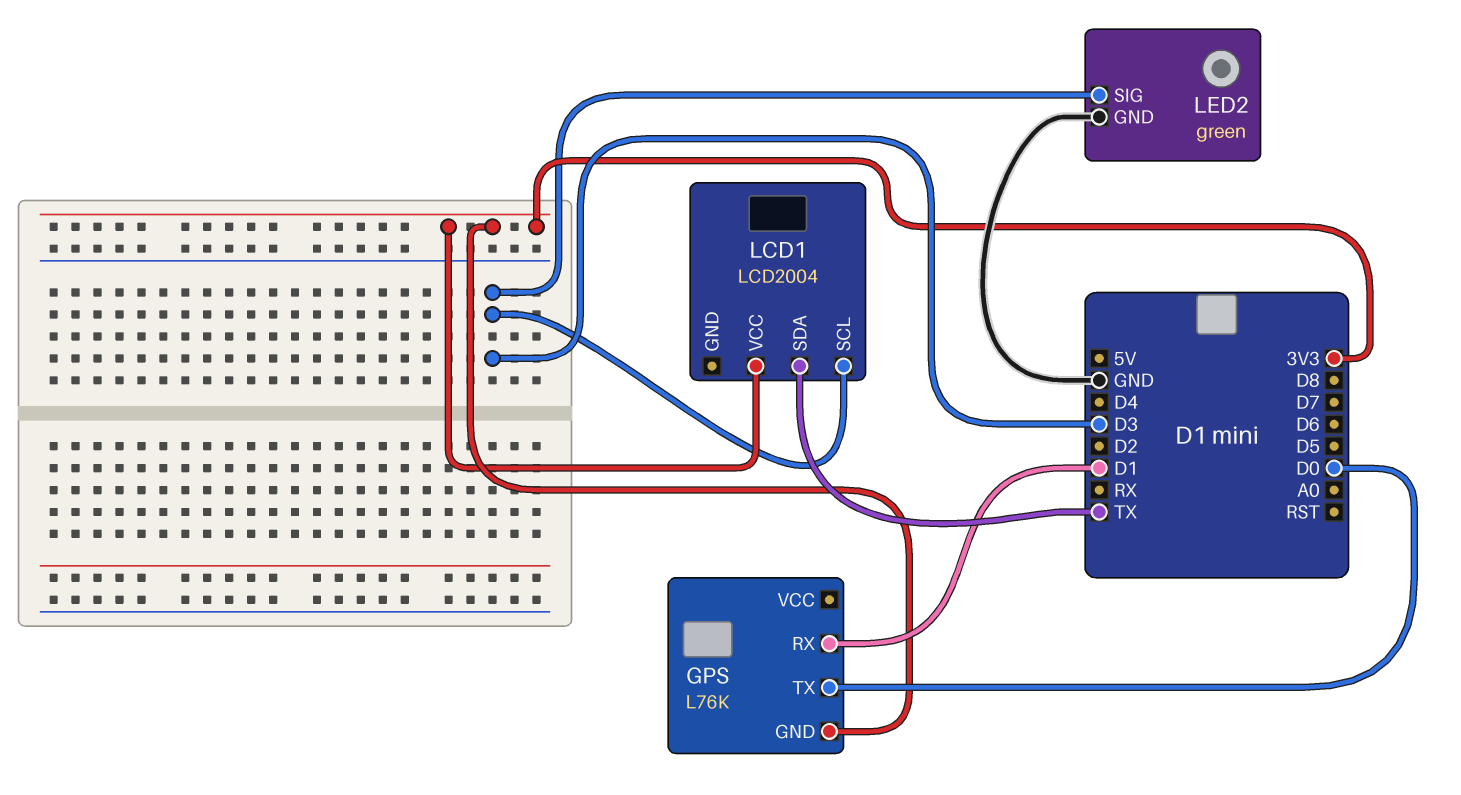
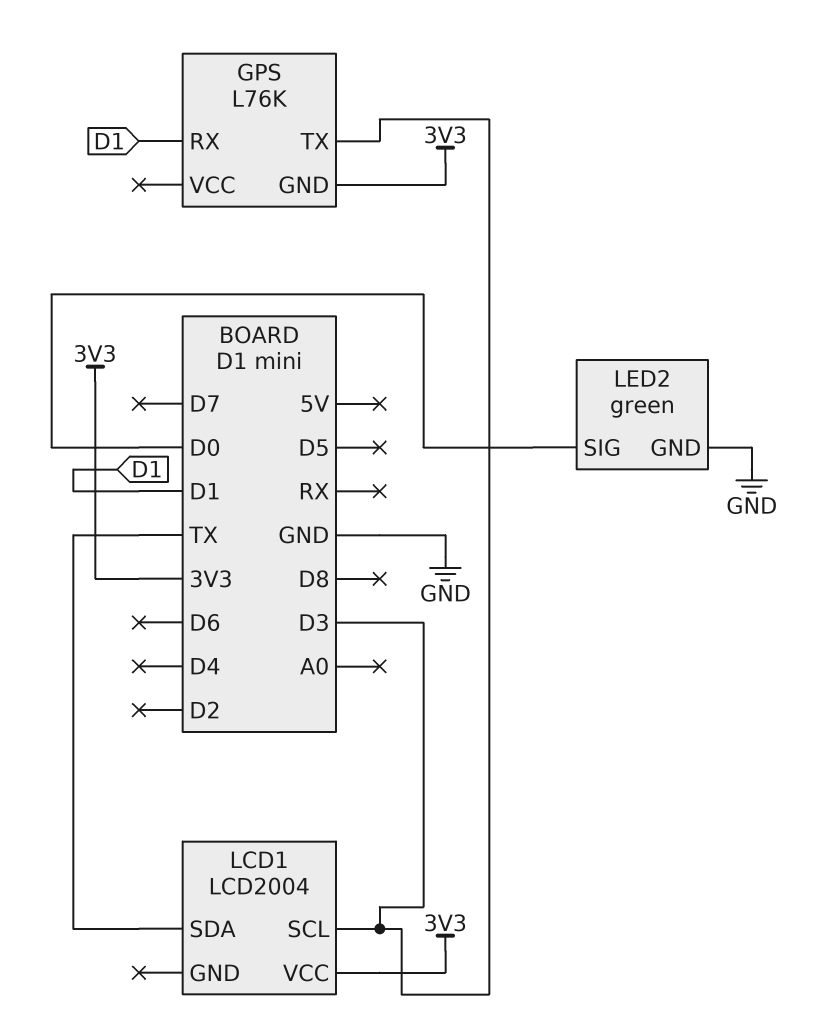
GPS pin TX: D0 -> D3
LED2 pin SIG: D3 -> D0

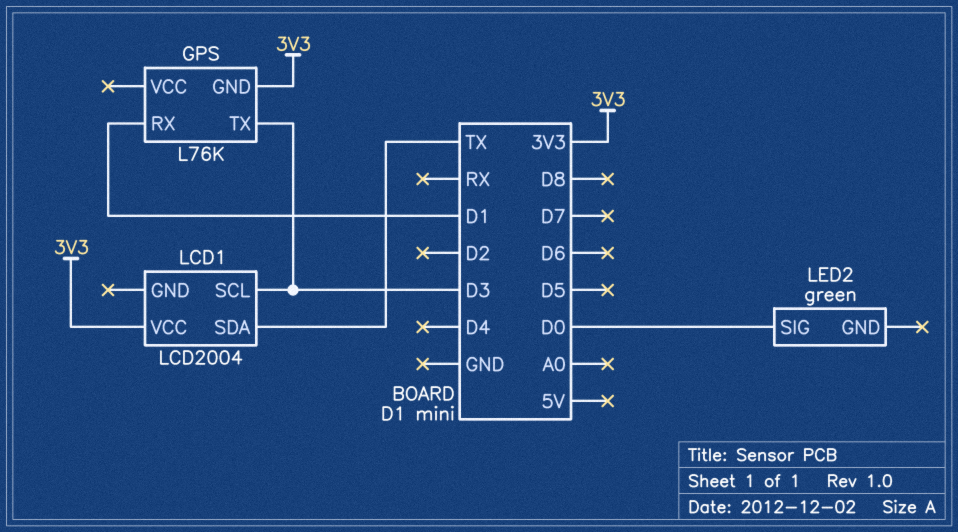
LED2 pin GND: GND -> none

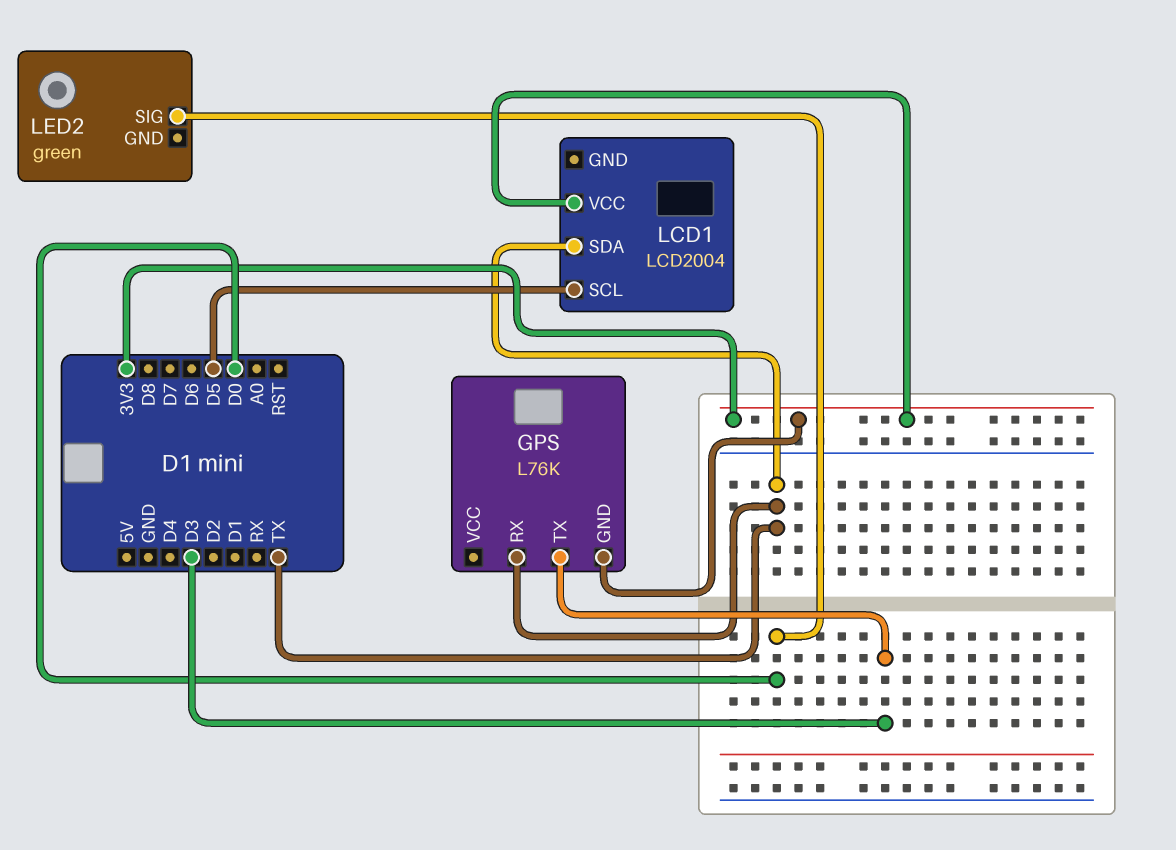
GPS pin RX: D1 -> TX
LCD1 pin SCL: D3 -> D5

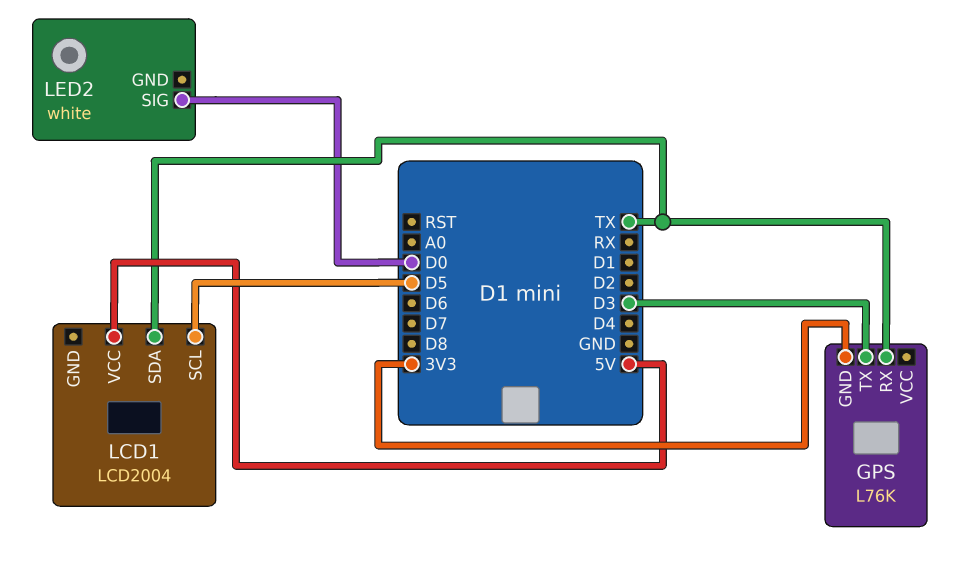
LCD1 pin VCC: 3V3 -> 5V
LED2: green -> white

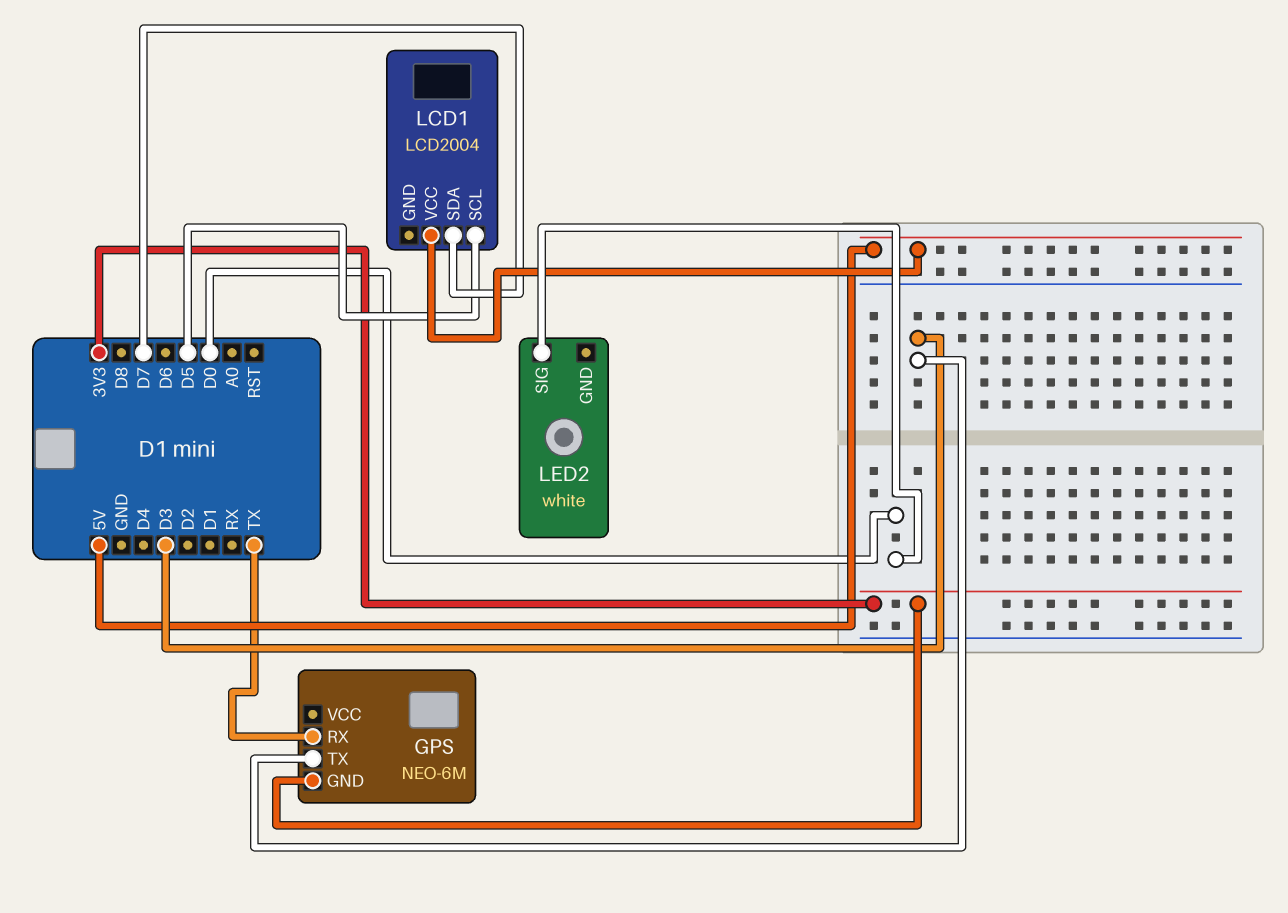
GPS: L76K -> NEO-6M
LCD1 pin SDA: TX -> D7

